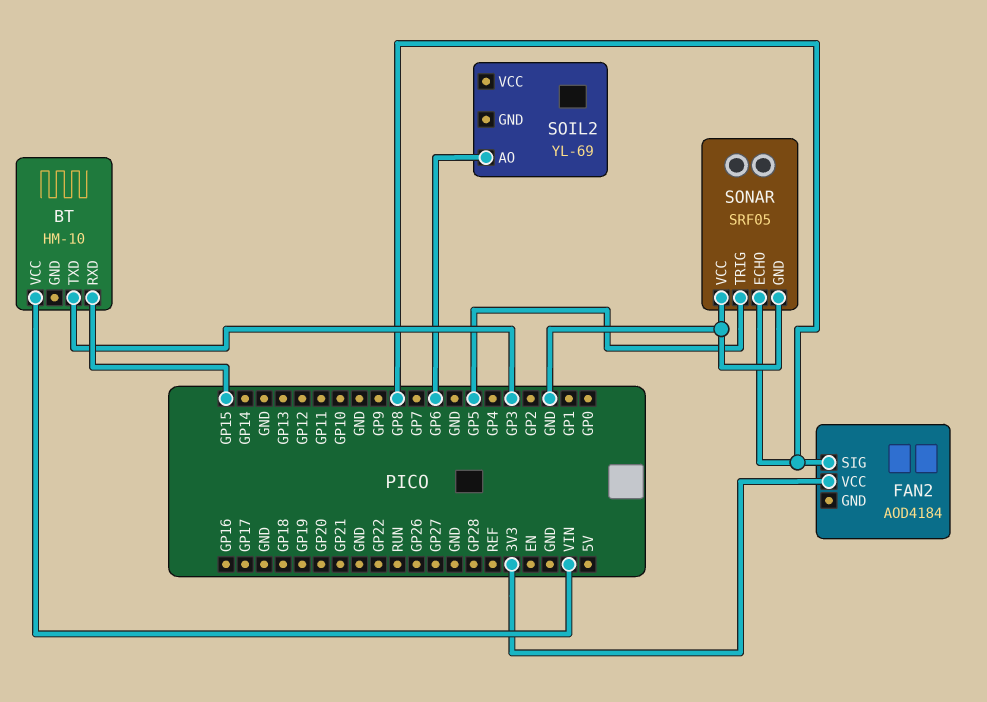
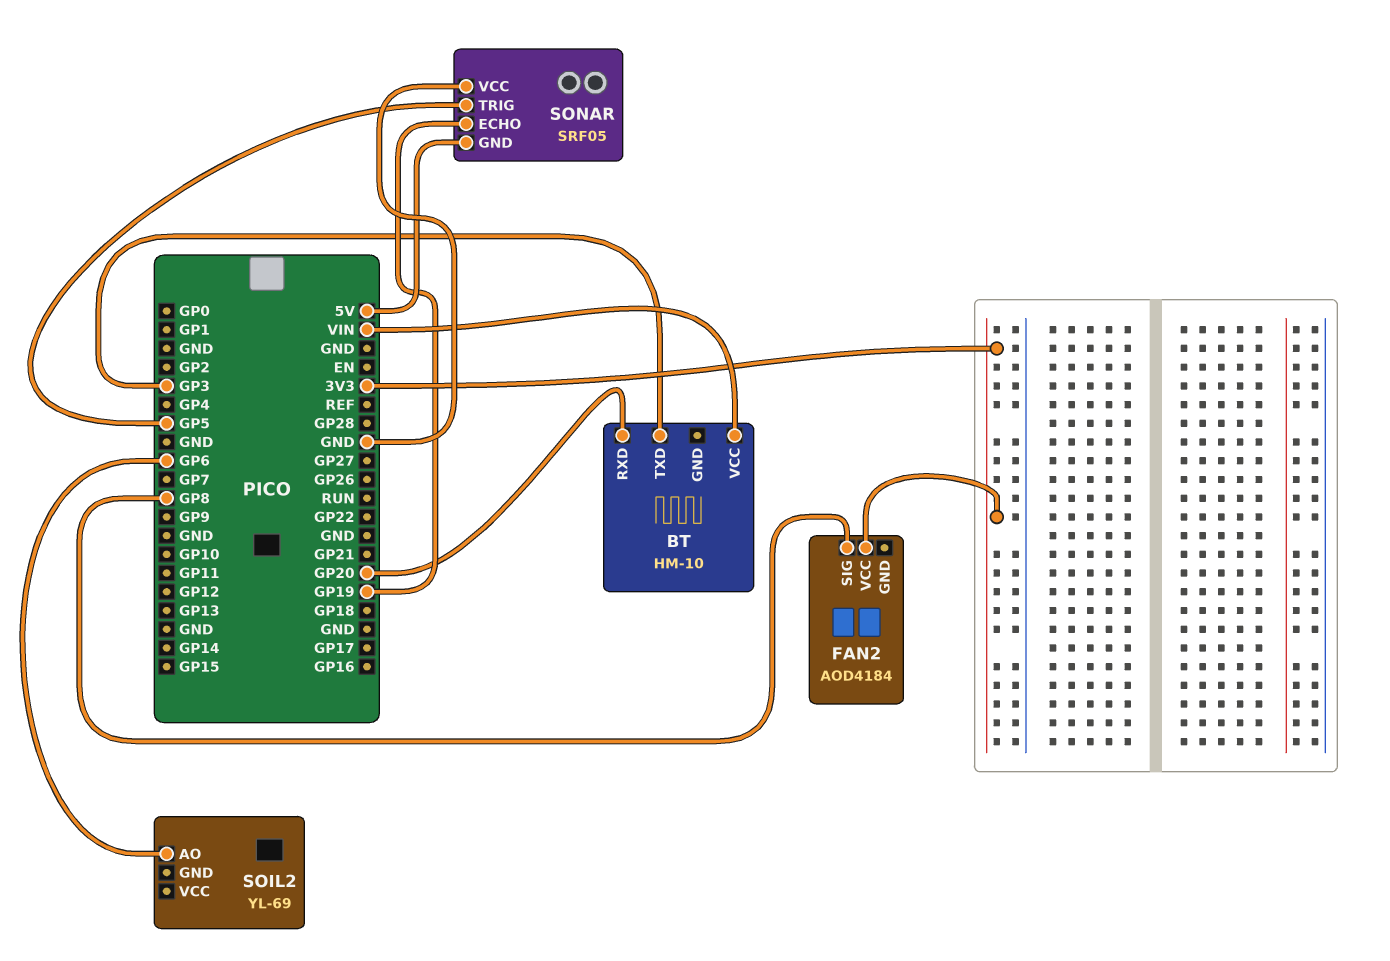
BT pin RXD: GP15 -> GP20
SONAR pin ECHO: GP8 -> GP19
SONAR pin GND: GND -> 5V

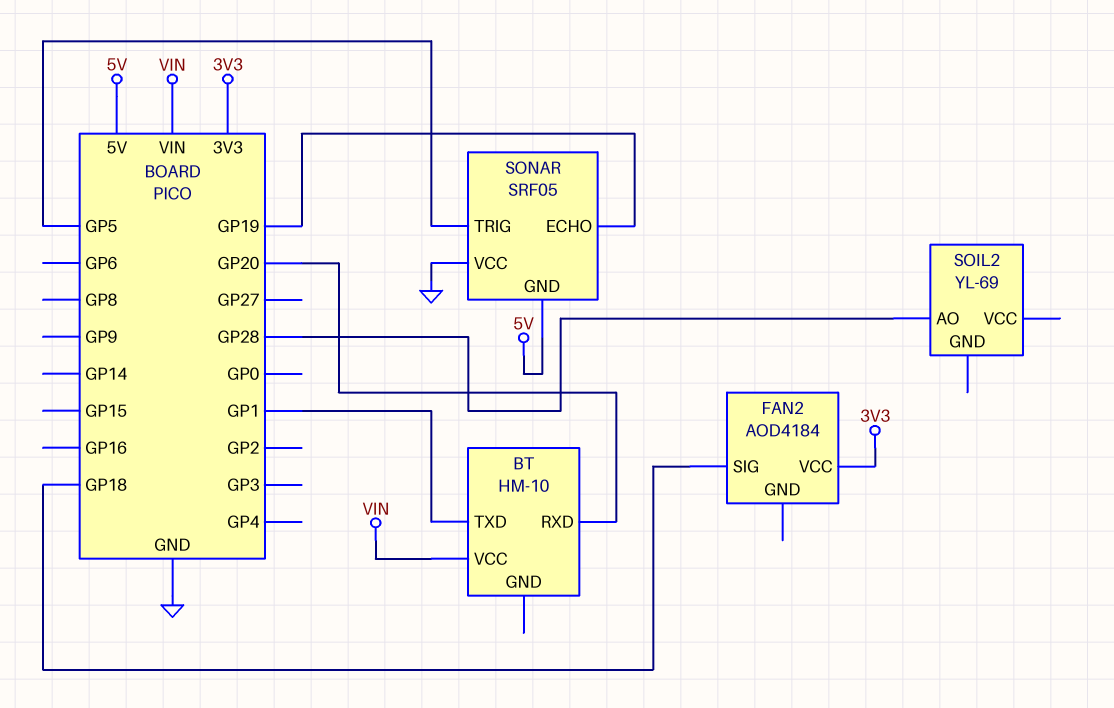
BT pin TXD: GP3 -> GP1
FAN2 pin SIG: GP8 -> GP18
SOIL2 pin AO: GP6 -> GP28

